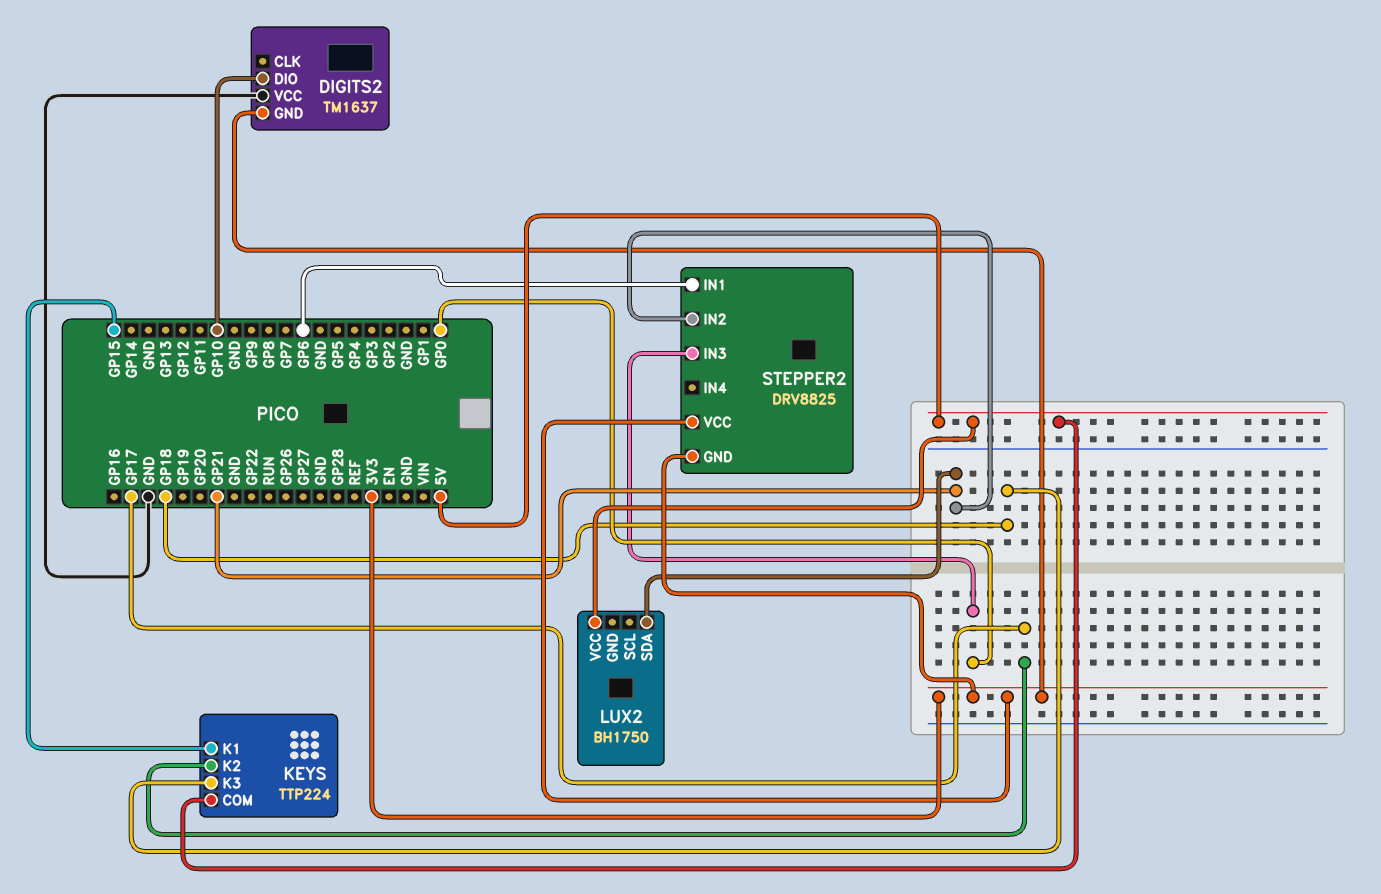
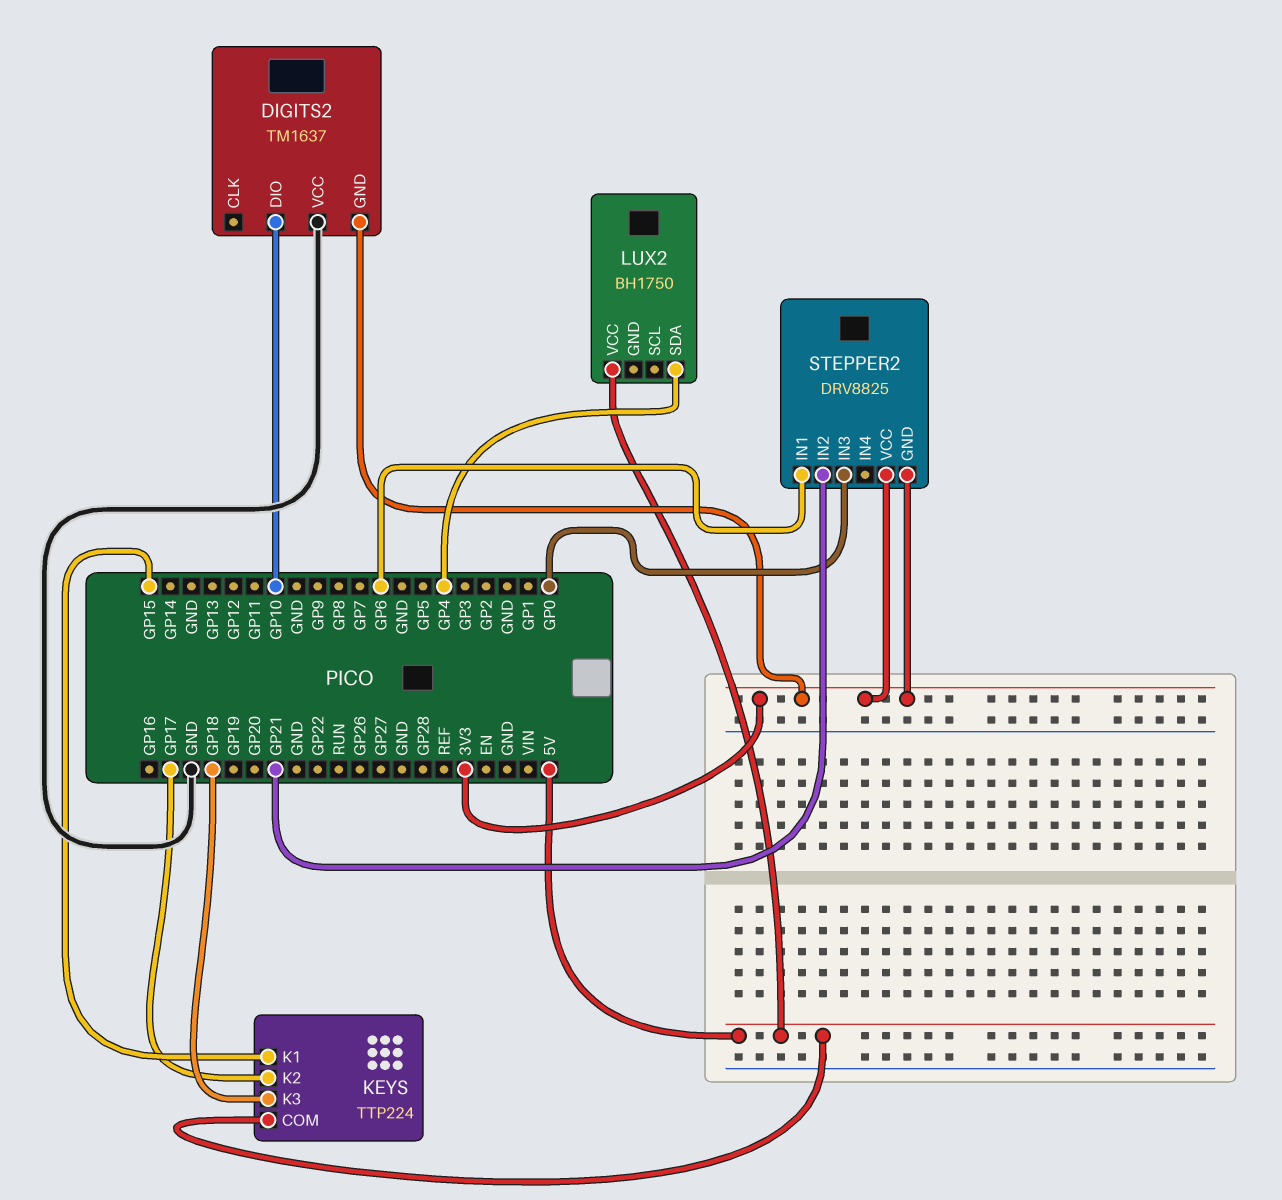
LUX2 pin SDA: GP21 -> GP4

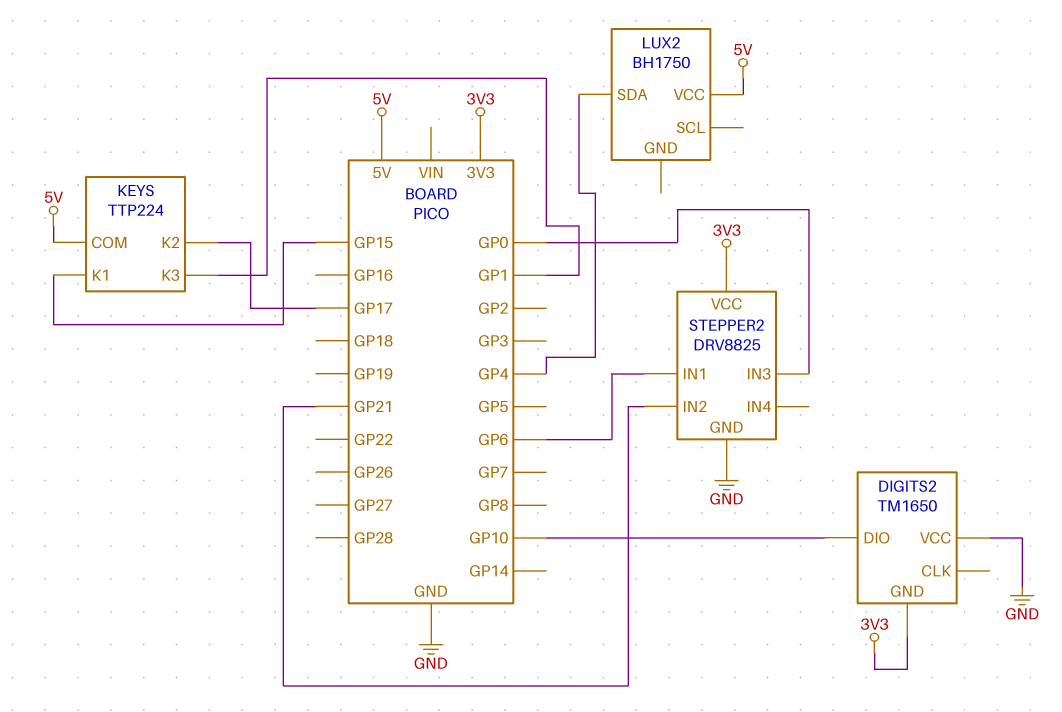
DIGITS2: TM1637 -> TM1650
KEYS pin K3: GP18 -> GP1
STEPPER2 pin GND: 3V3 -> GND

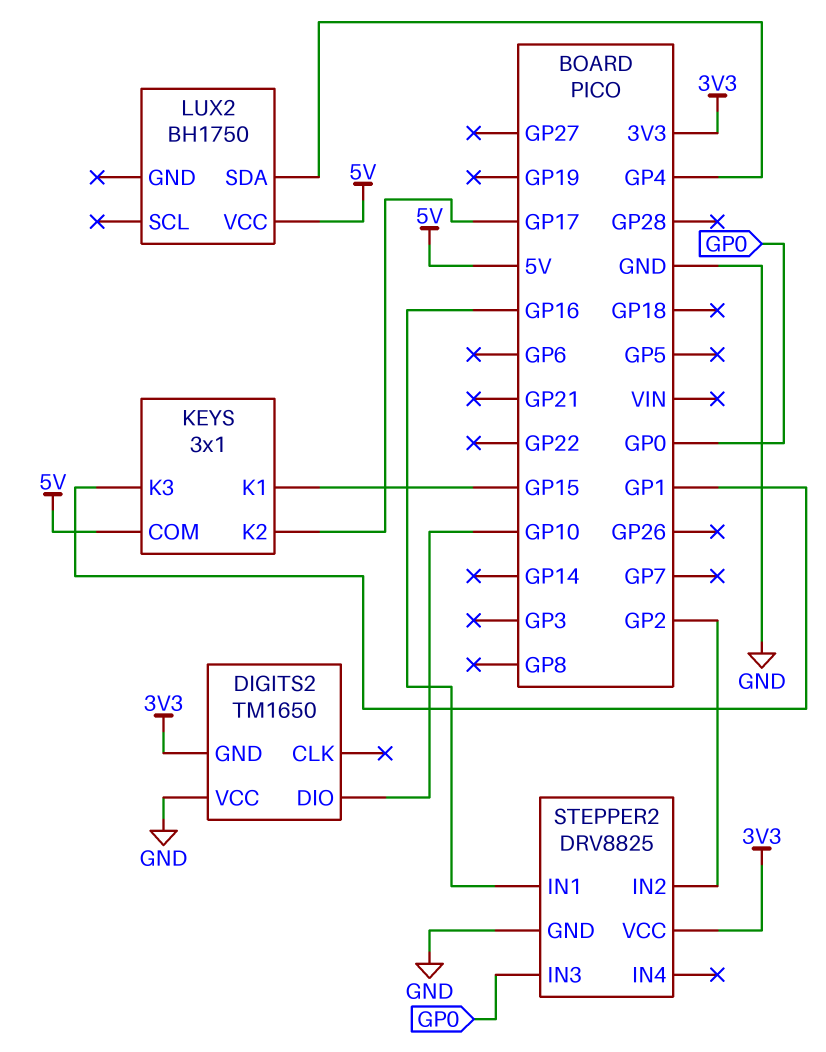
KEYS: TTP224 -> 3x1
STEPPER2 pin IN1: GP6 -> GP16
STEPPER2 pin IN2: GP21 -> GP2

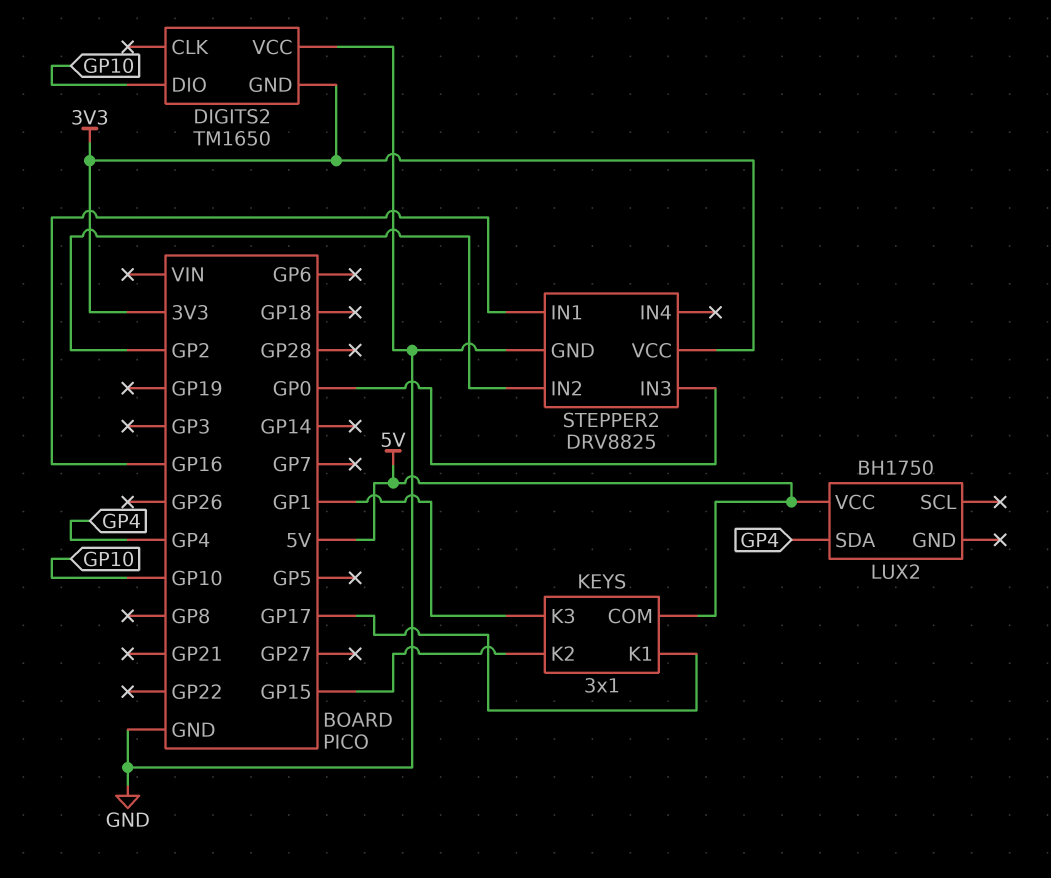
KEYS pin K1: GP15 -> GP17
KEYS pin K2: GP17 -> GP15

